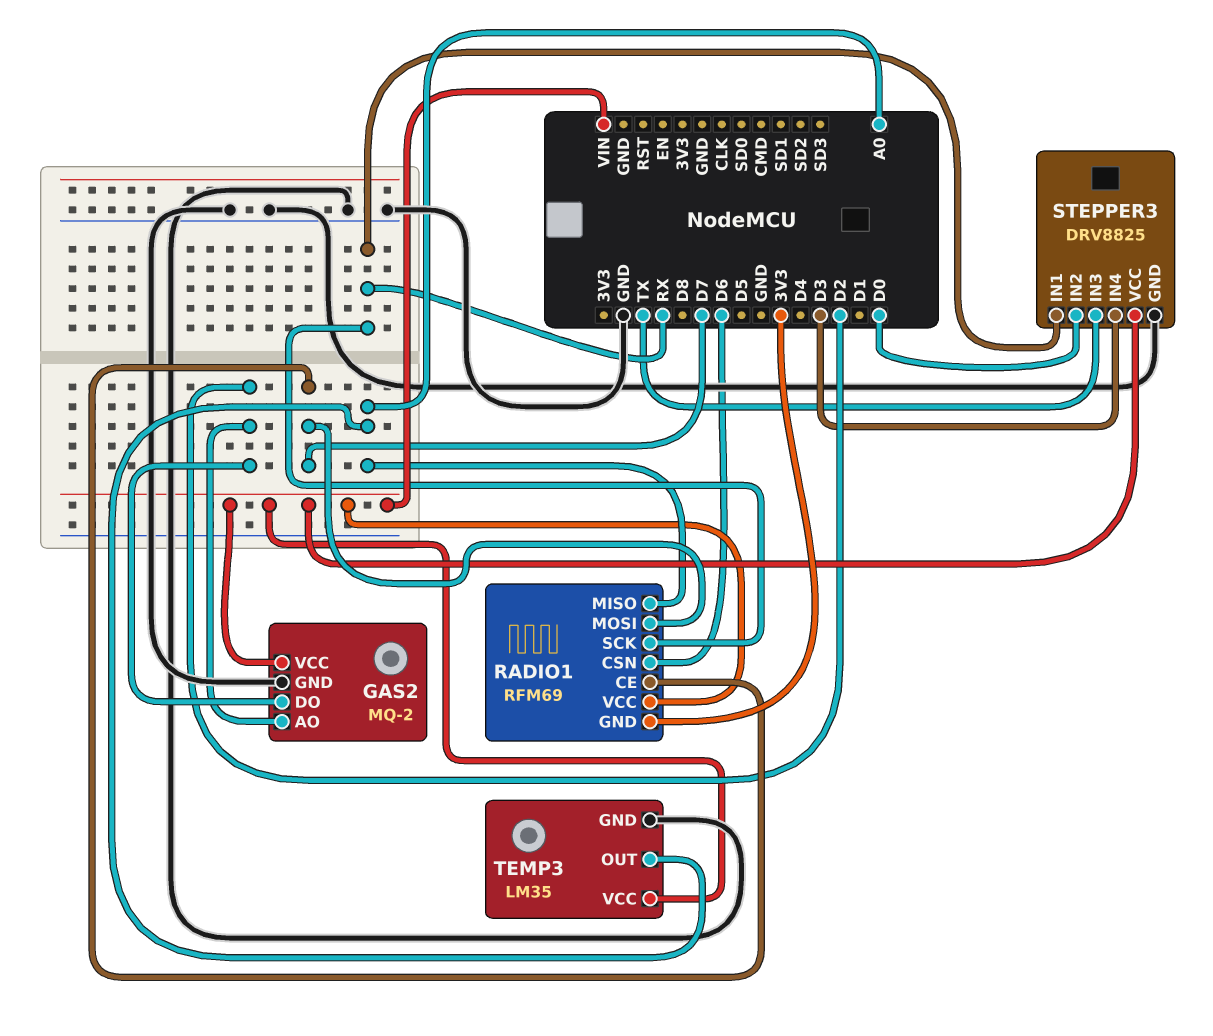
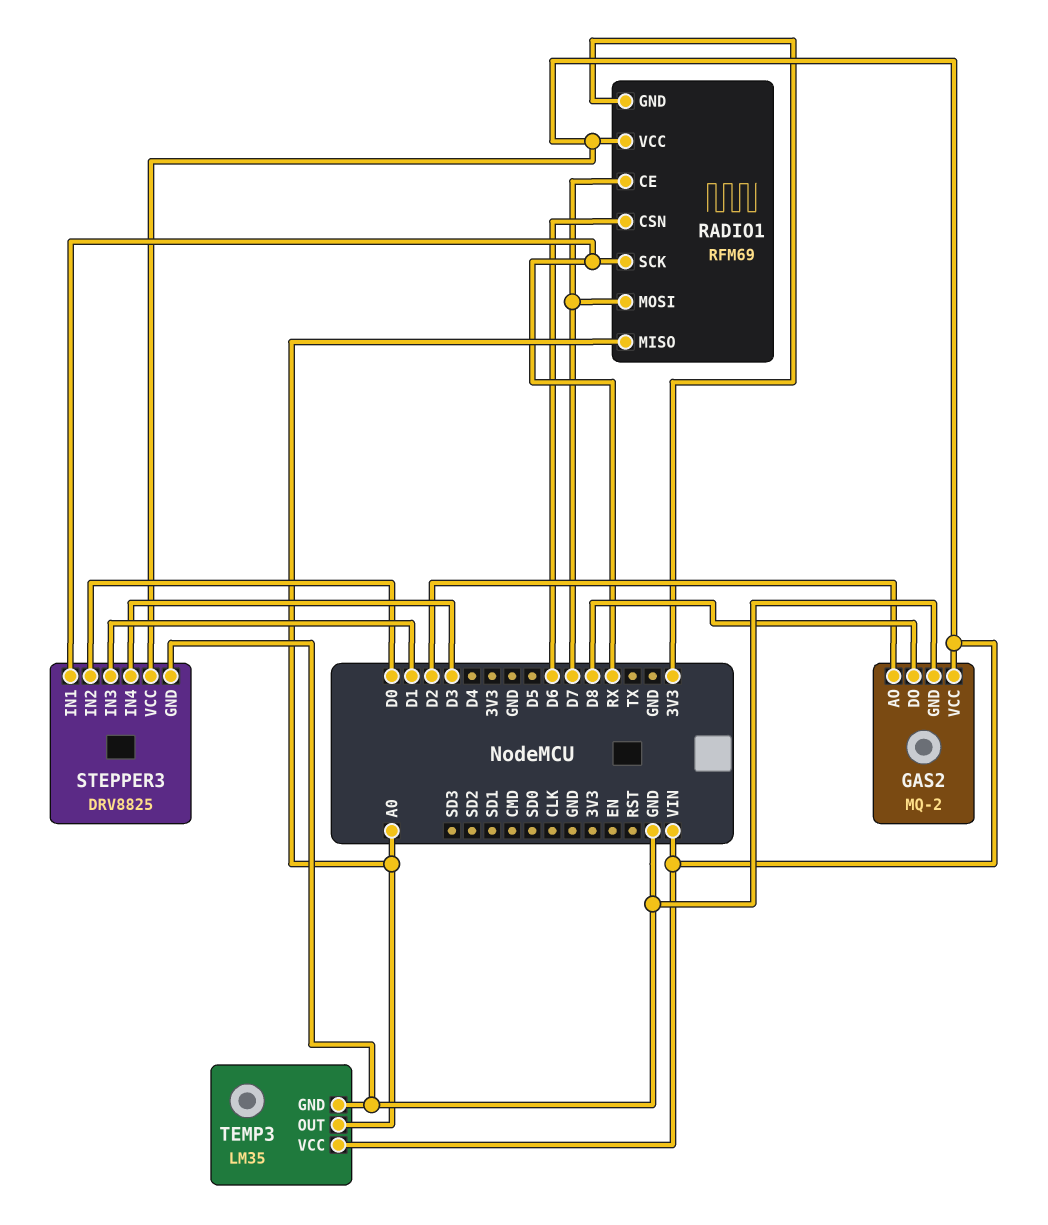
GAS2 pin DO: D2 -> D8
STEPPER3 pin IN3: TX -> D1

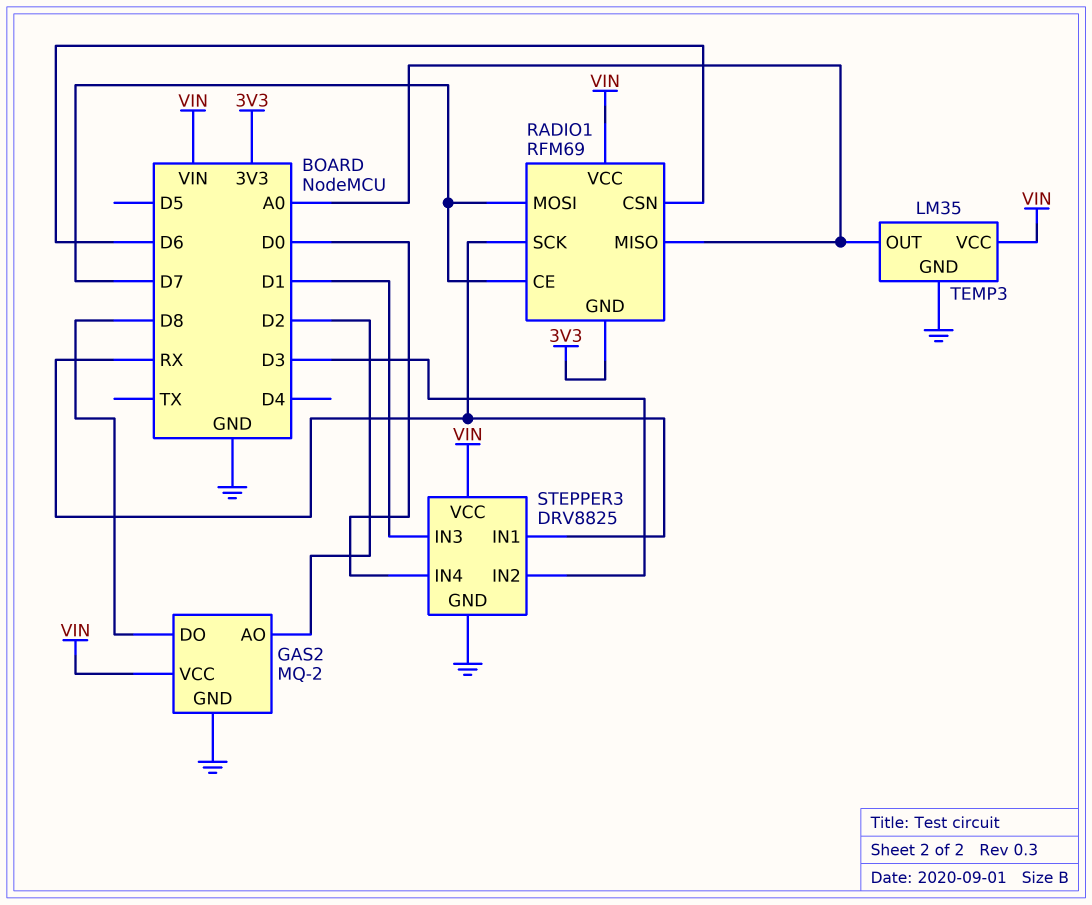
STEPPER3 pin IN2: D0 -> D3
STEPPER3 pin IN4: D3 -> D0

